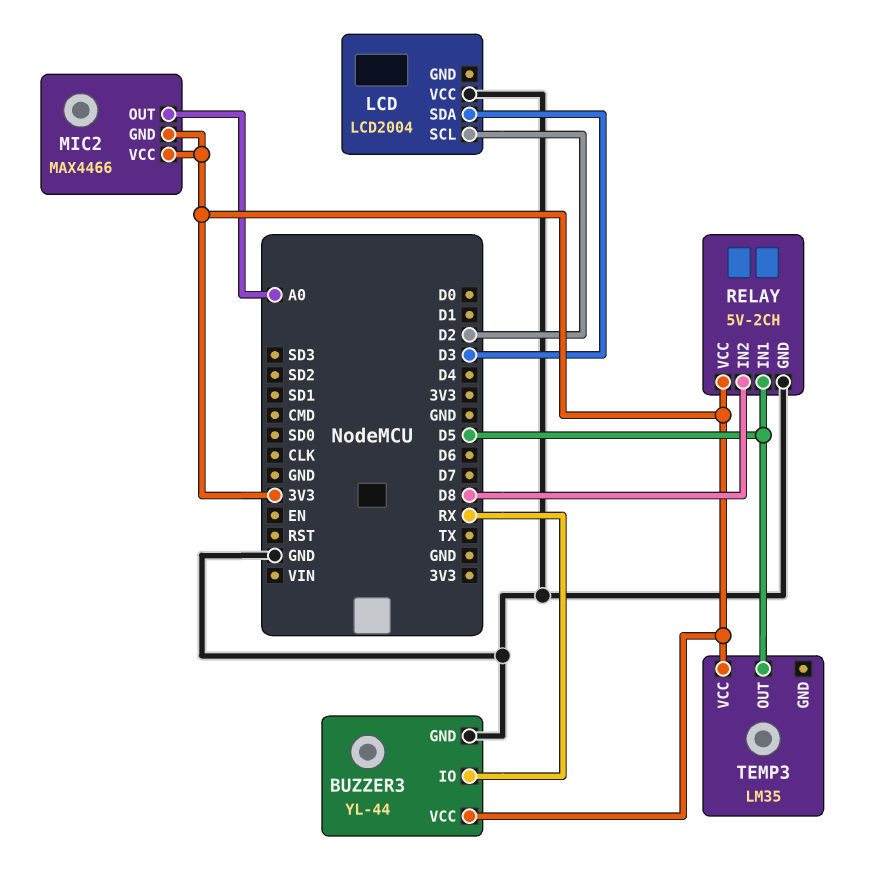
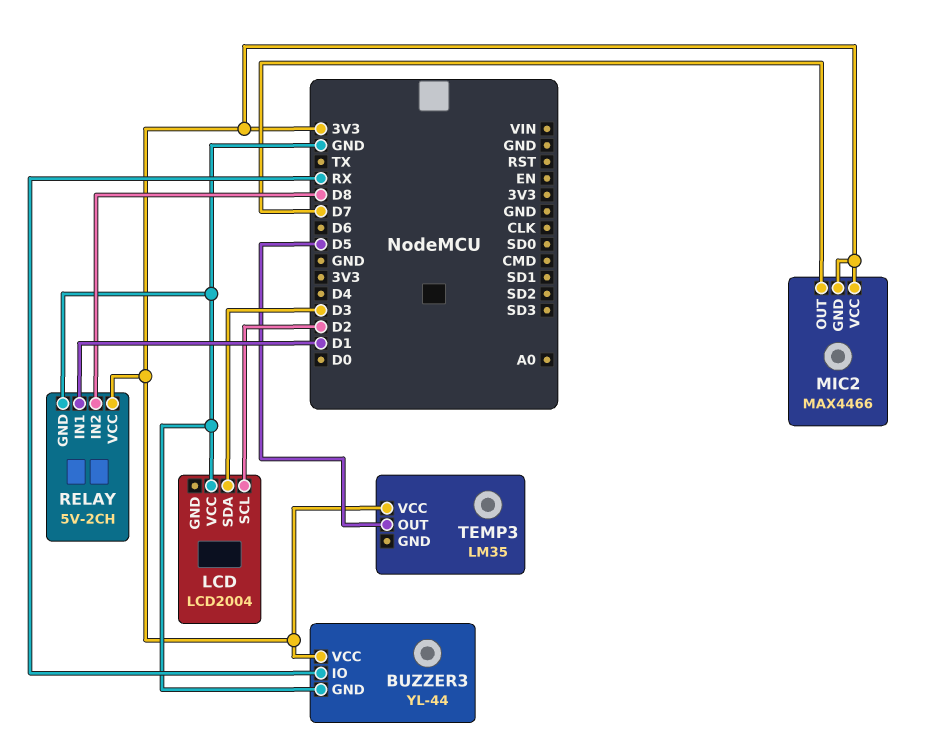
MIC2 pin OUT: A0 -> D7
RELAY pin IN1: D5 -> D1

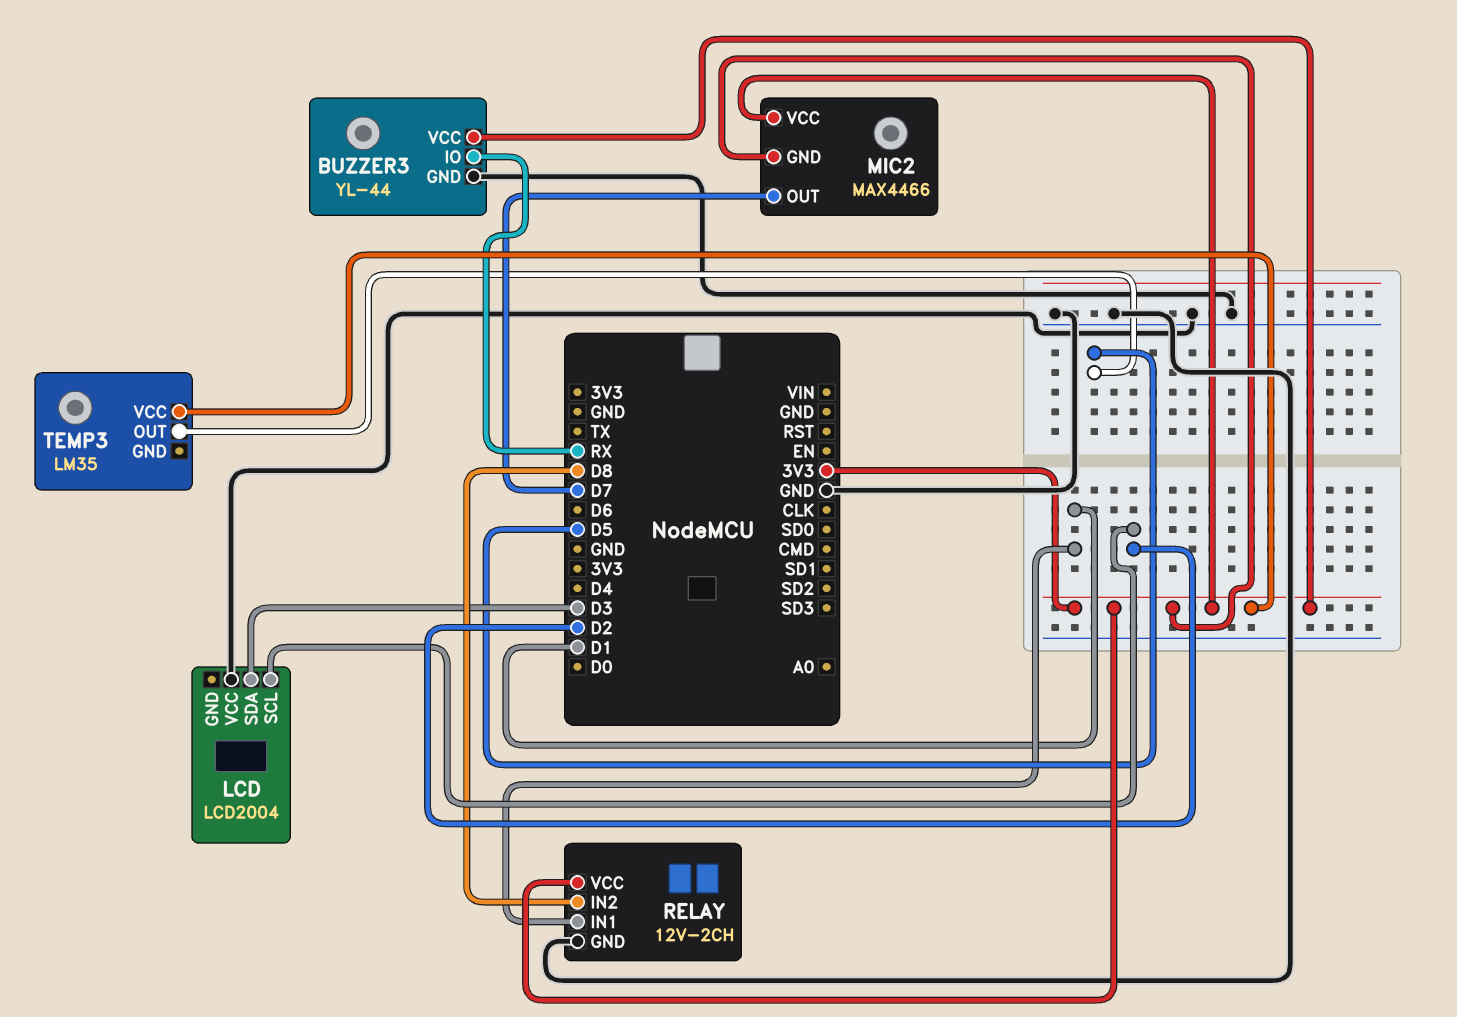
RELAY: 5V-2CH -> 12V-2CH

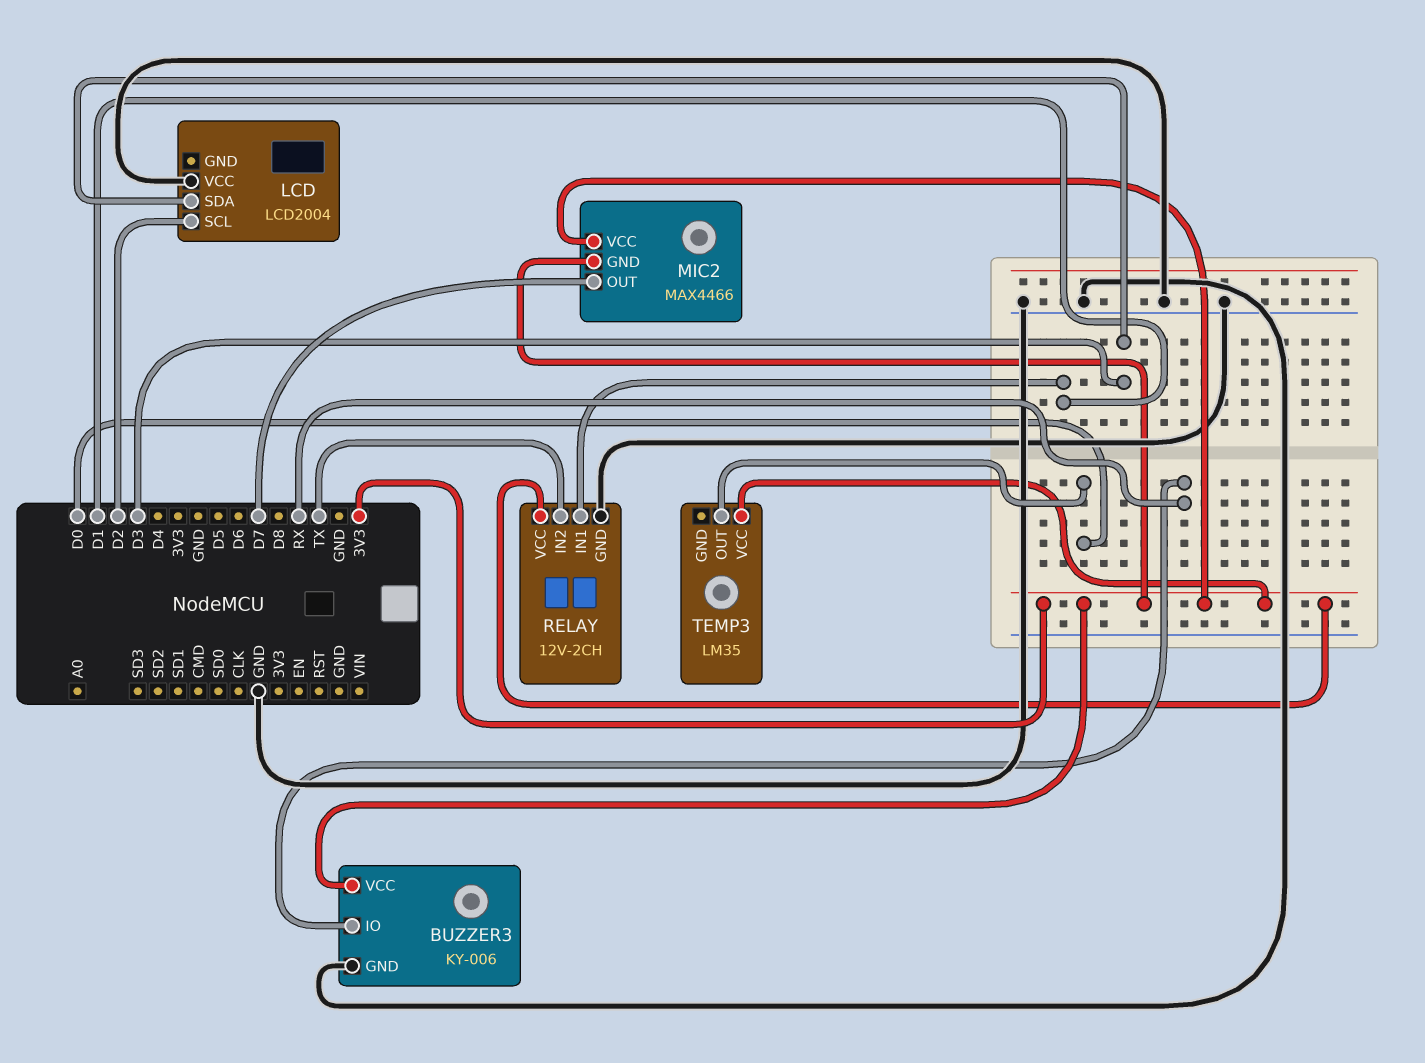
BUZZER3: YL-44 -> KY-006
RELAY pin IN2: D8 -> TX
TEMP3 pin OUT: D5 -> D0

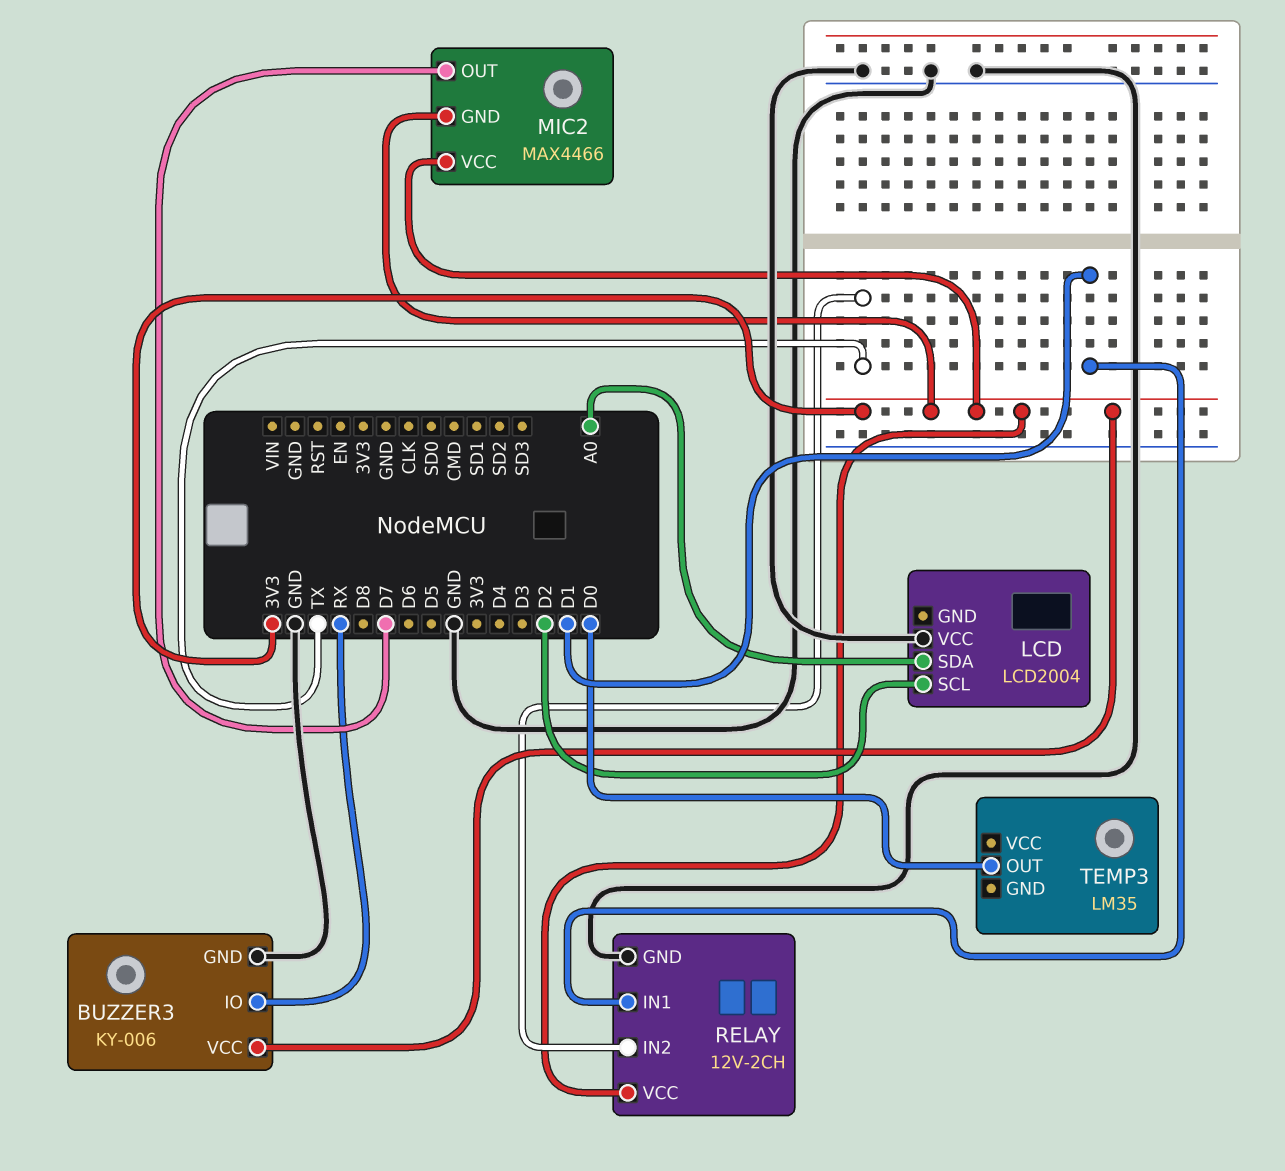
LCD pin SDA: D3 -> A0
TEMP3 pin VCC: 3V3 -> none

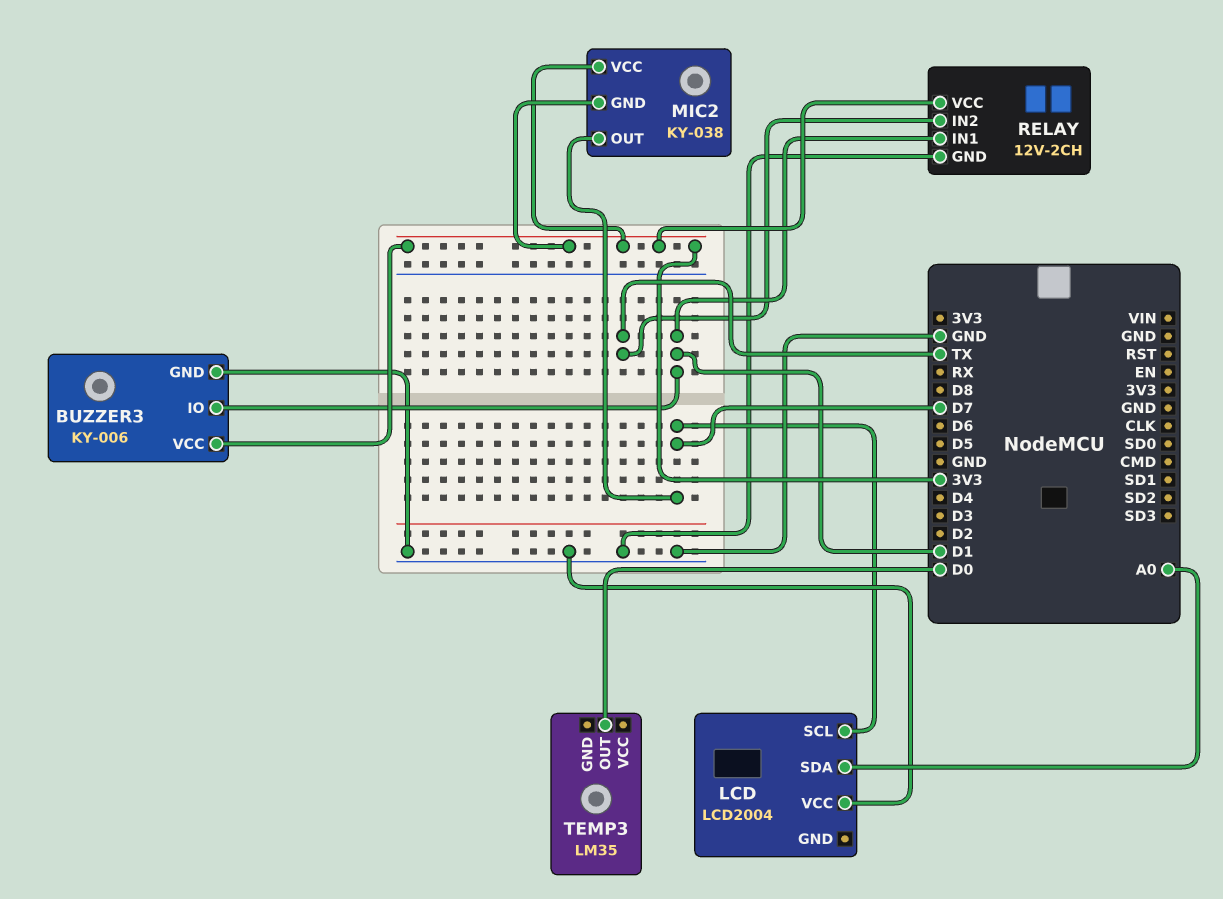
BUZZER3 pin IO: RX -> D1
LCD pin SCL: D2 -> D7
MIC2: MAX4466 -> KY-038

